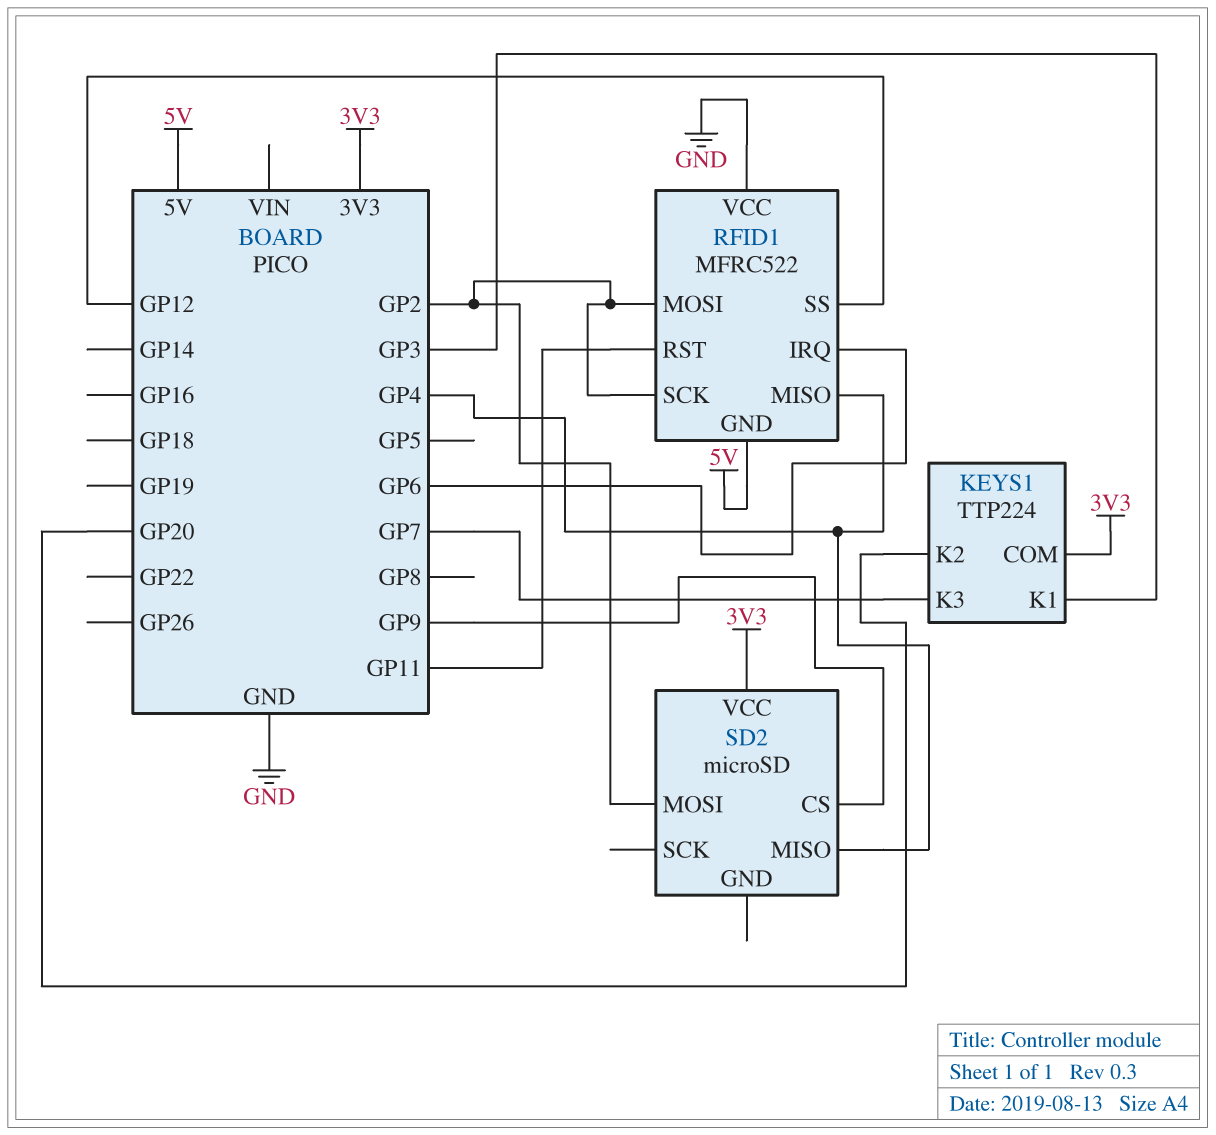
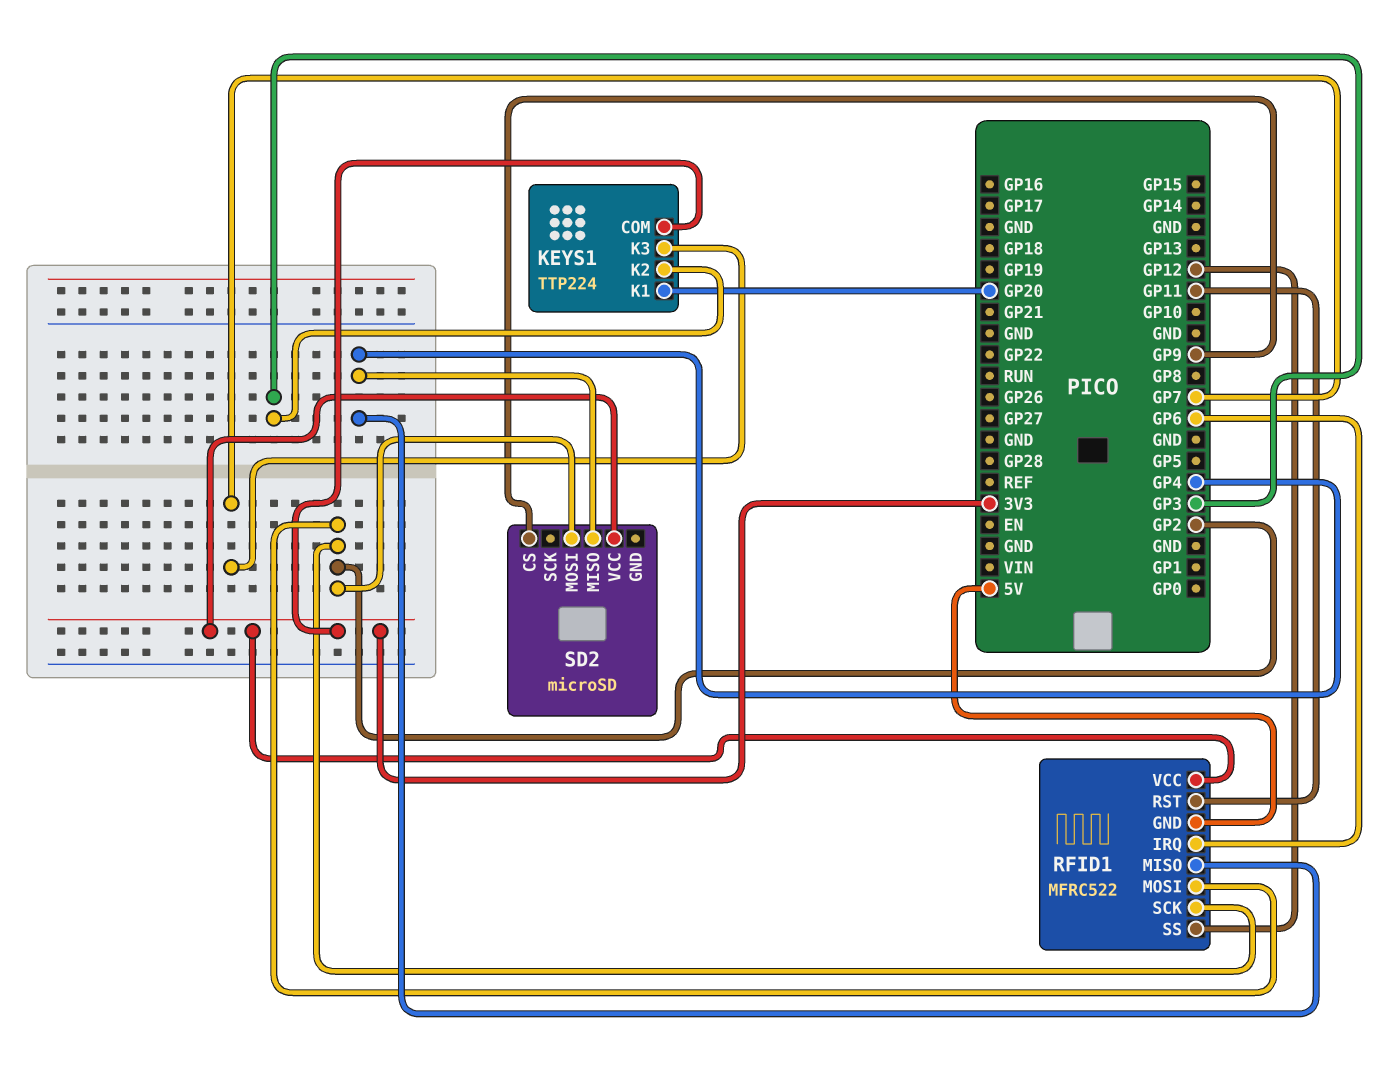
KEYS1 pin K1: GP3 -> GP20
KEYS1 pin K2: GP20 -> GP3
RFID1 pin VCC: GND -> 3V3

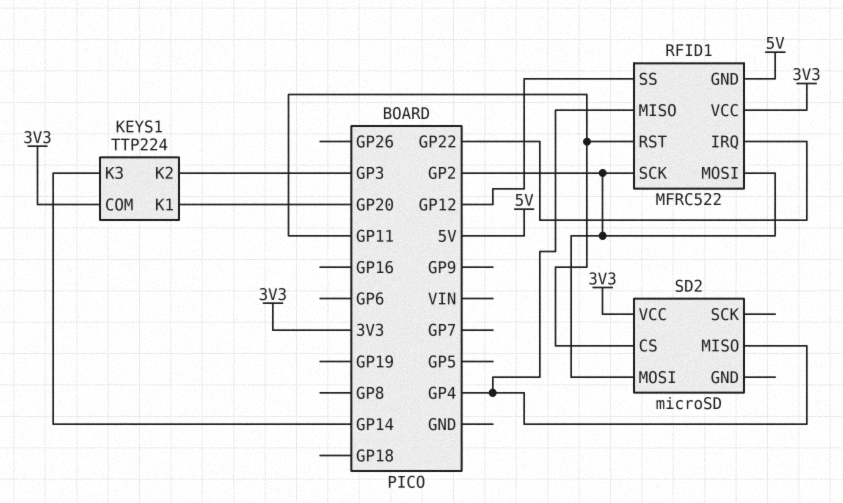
KEYS1 pin K3: GP7 -> GP14
RFID1 pin IRQ: GP6 -> GP22
SD2 pin CS: GP9 -> GP11

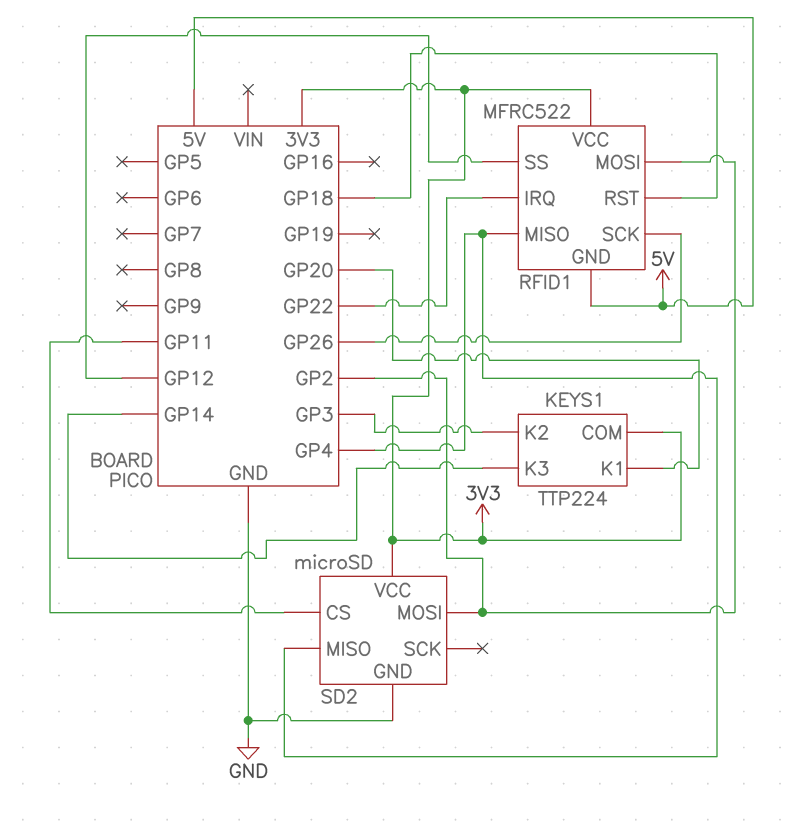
RFID1 pin RST: GP11 -> GP18
RFID1 pin SCK: GP2 -> GP26
SD2 pin GND: none -> GND

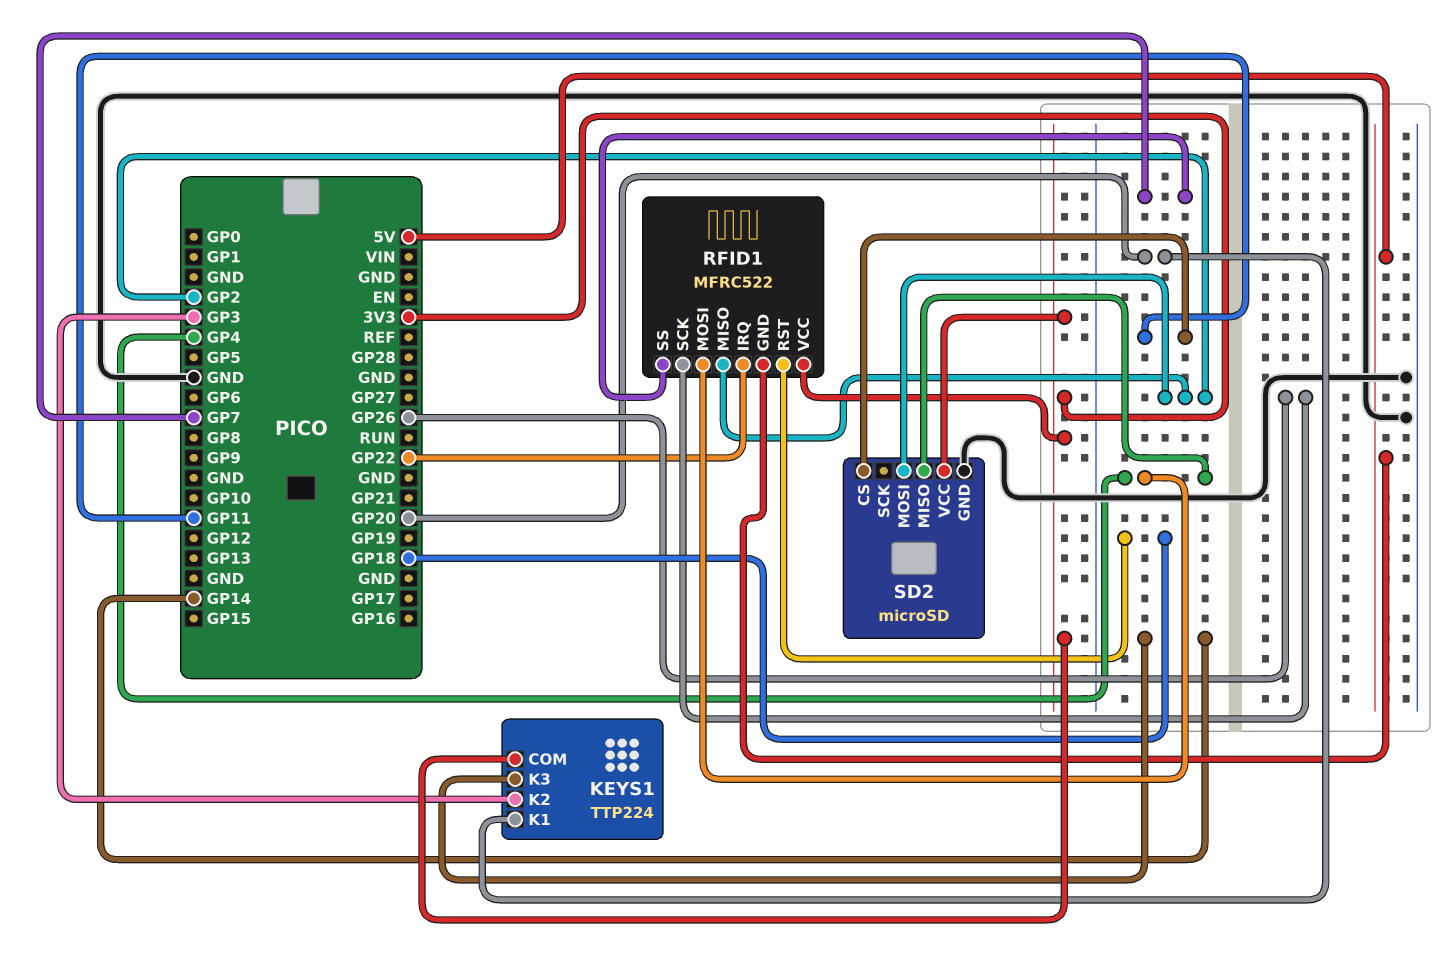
RFID1 pin MISO: GP4 -> GP2
RFID1 pin MOSI: GP2 -> GP4
RFID1 pin SS: GP12 -> GP7

